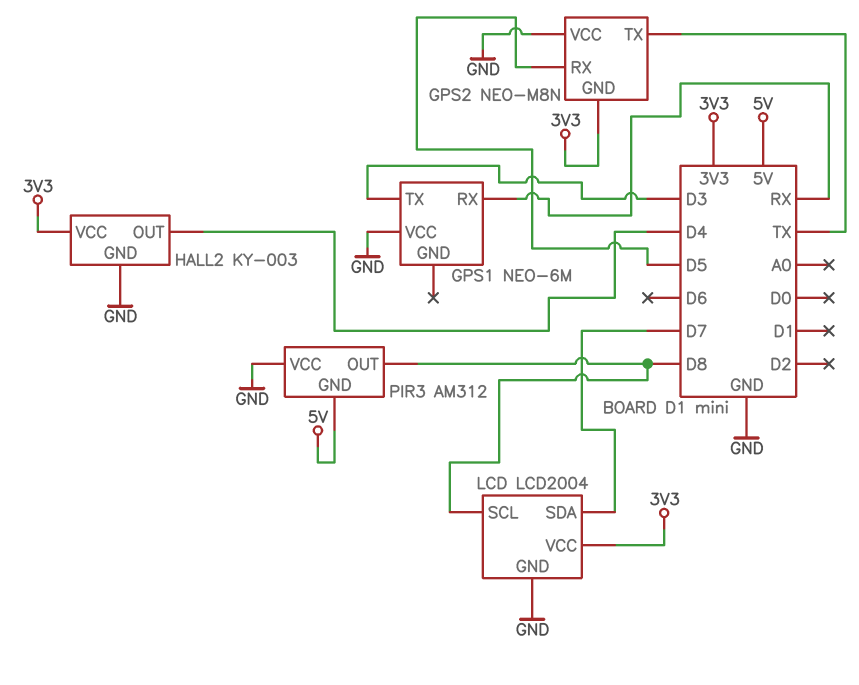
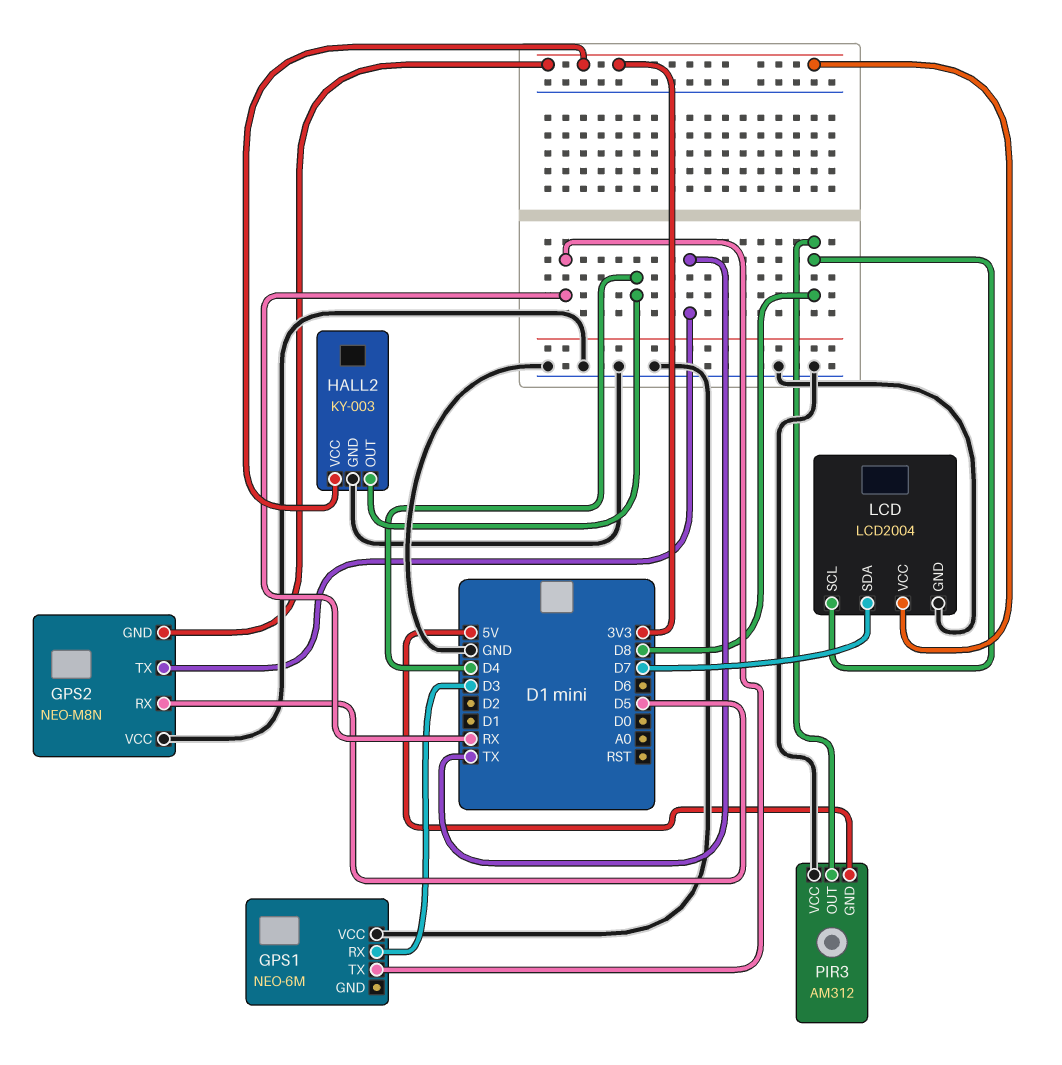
GPS1 pin RX: RX -> D3
GPS1 pin TX: D3 -> RX

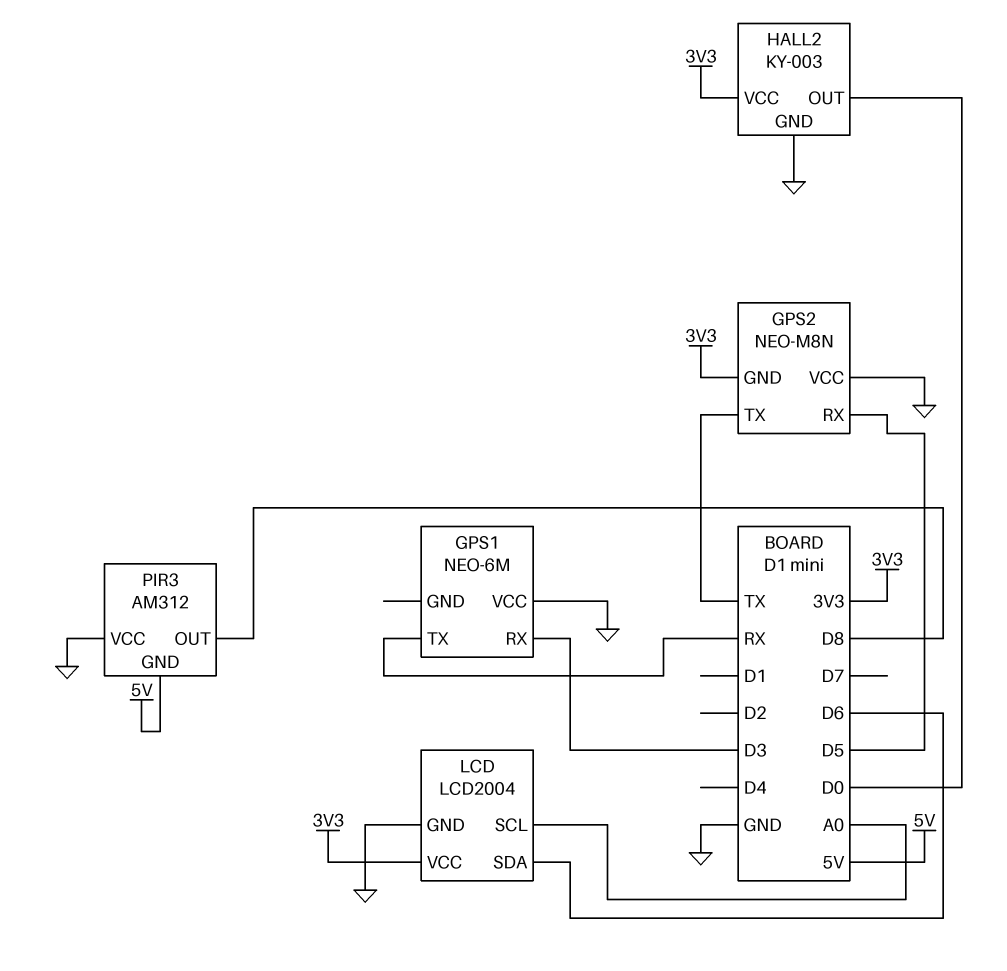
HALL2 pin OUT: D4 -> D0
LCD pin SCL: D8 -> A0
LCD pin SDA: D7 -> D6

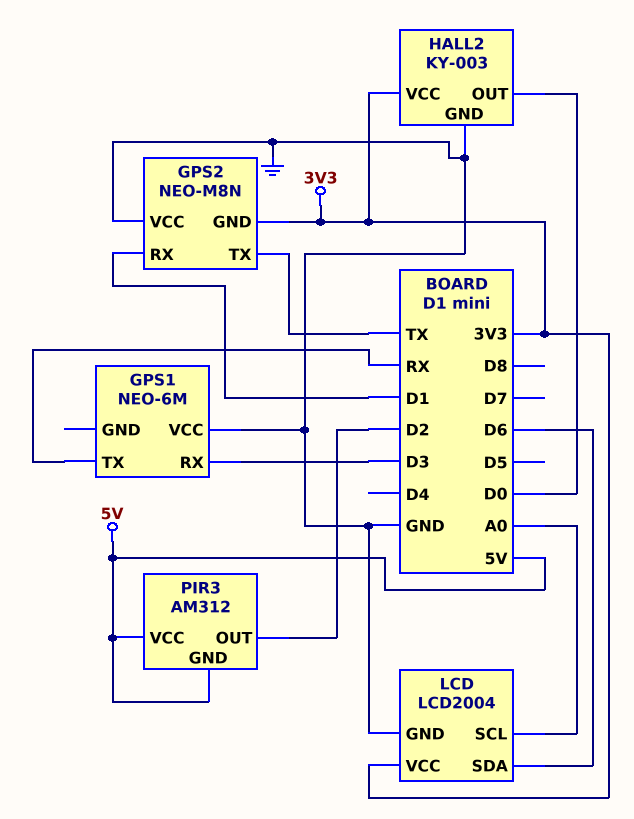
GPS2 pin RX: D5 -> D1
PIR3 pin OUT: D8 -> D2
PIR3 pin VCC: GND -> 5V

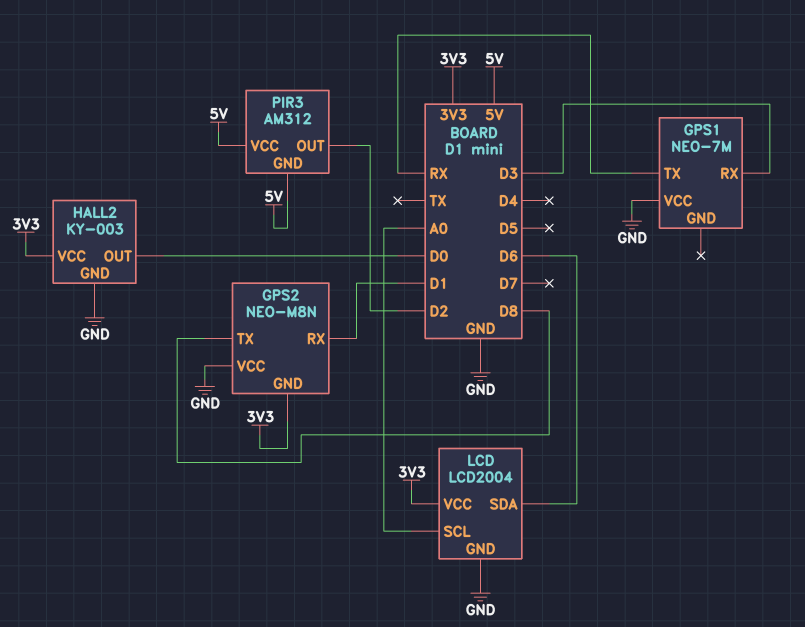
GPS1: NEO-6M -> NEO-7M
GPS2 pin TX: TX -> D8

